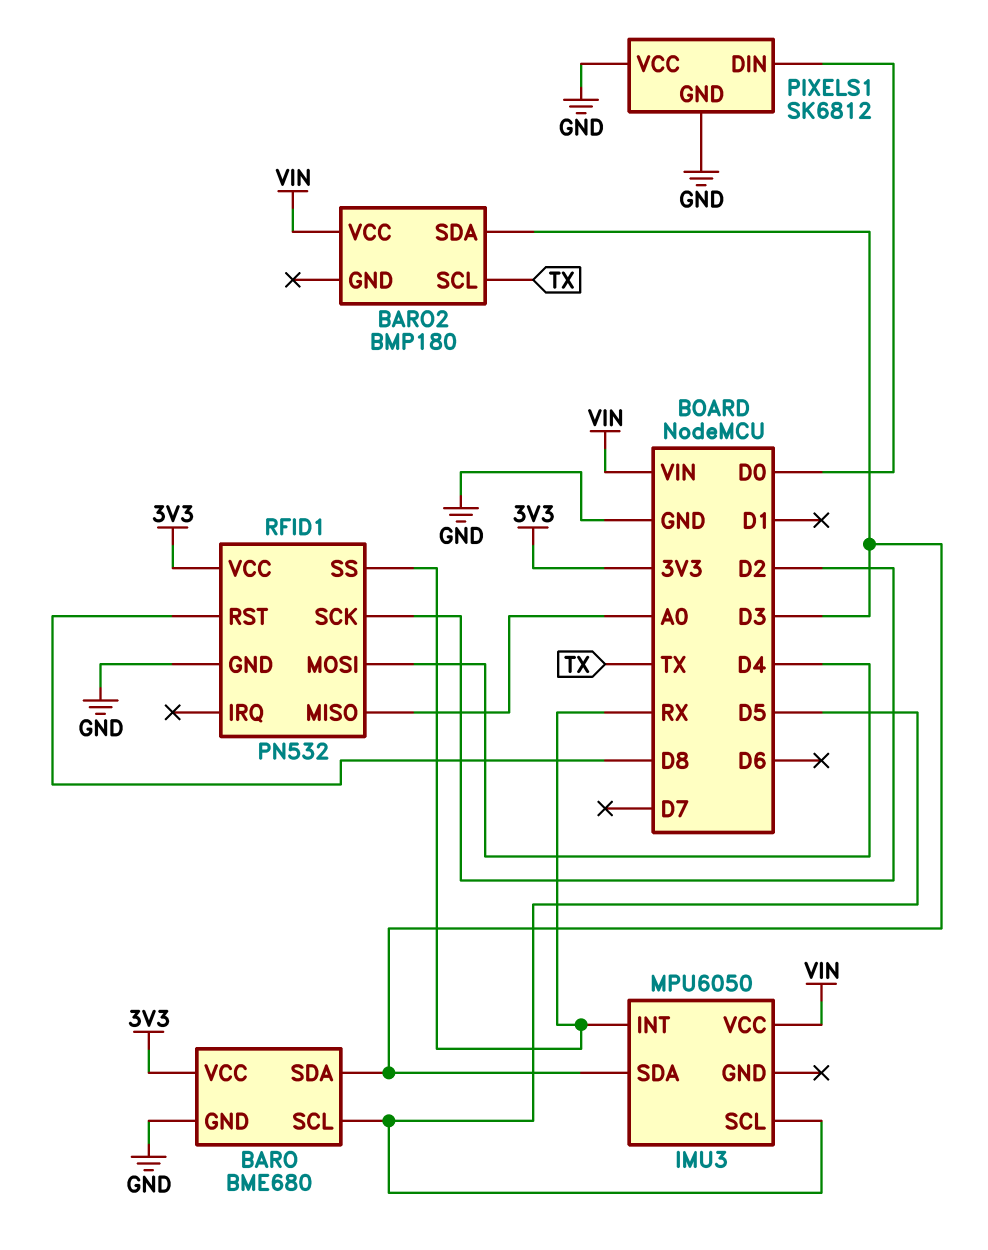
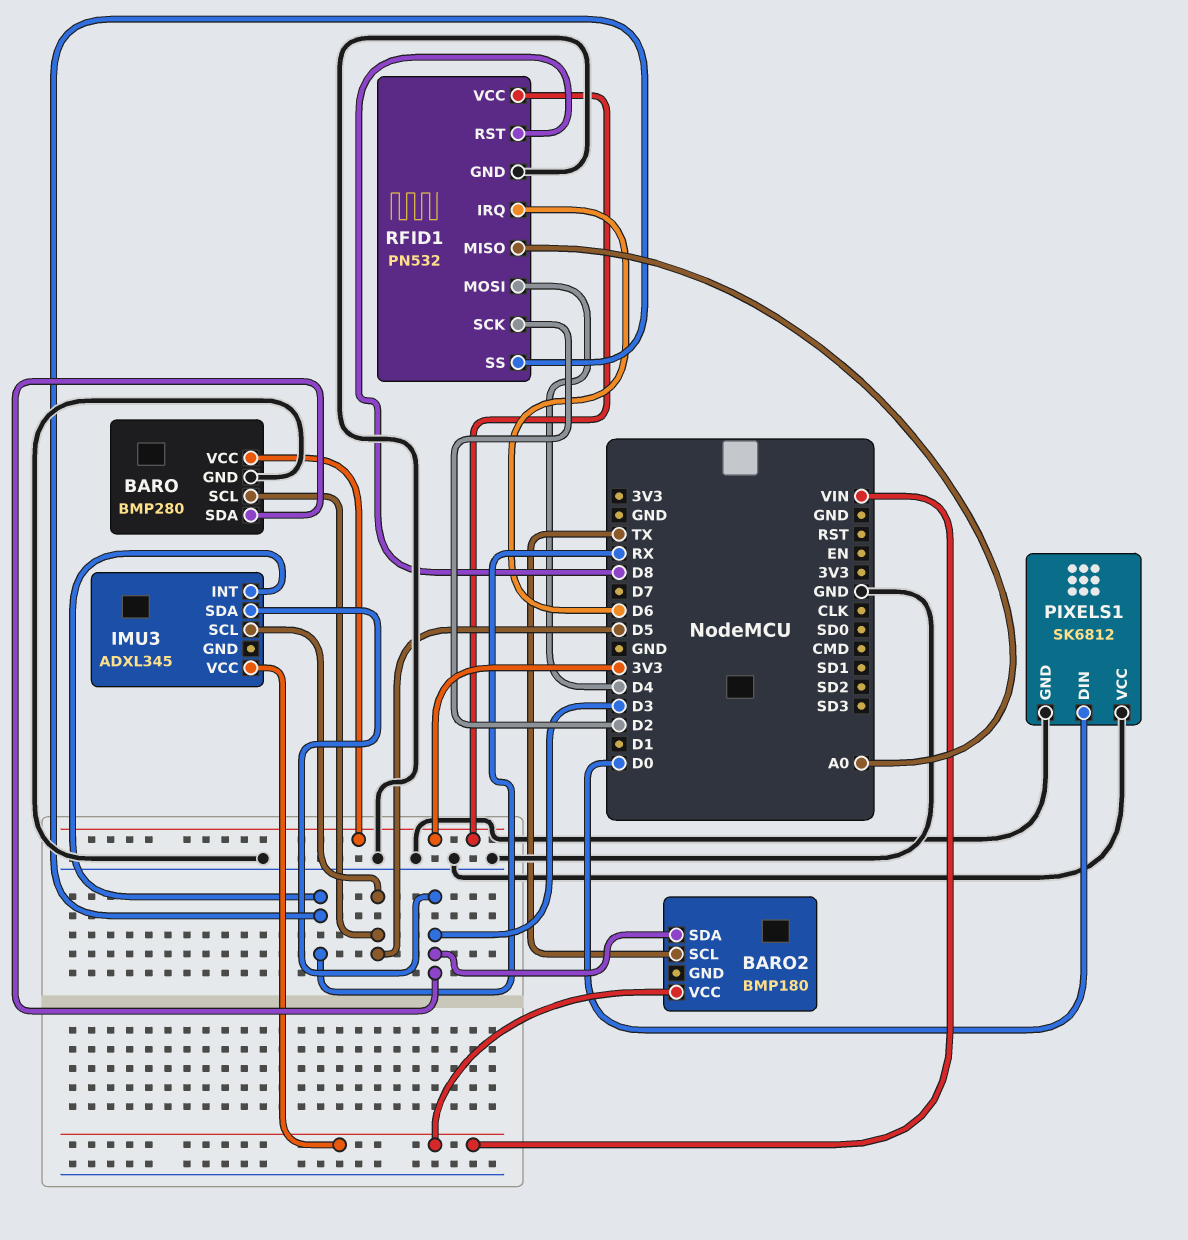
BARO: BME680 -> BMP280
IMU3: MPU6050 -> ADXL345
RFID1 pin IRQ: none -> D6

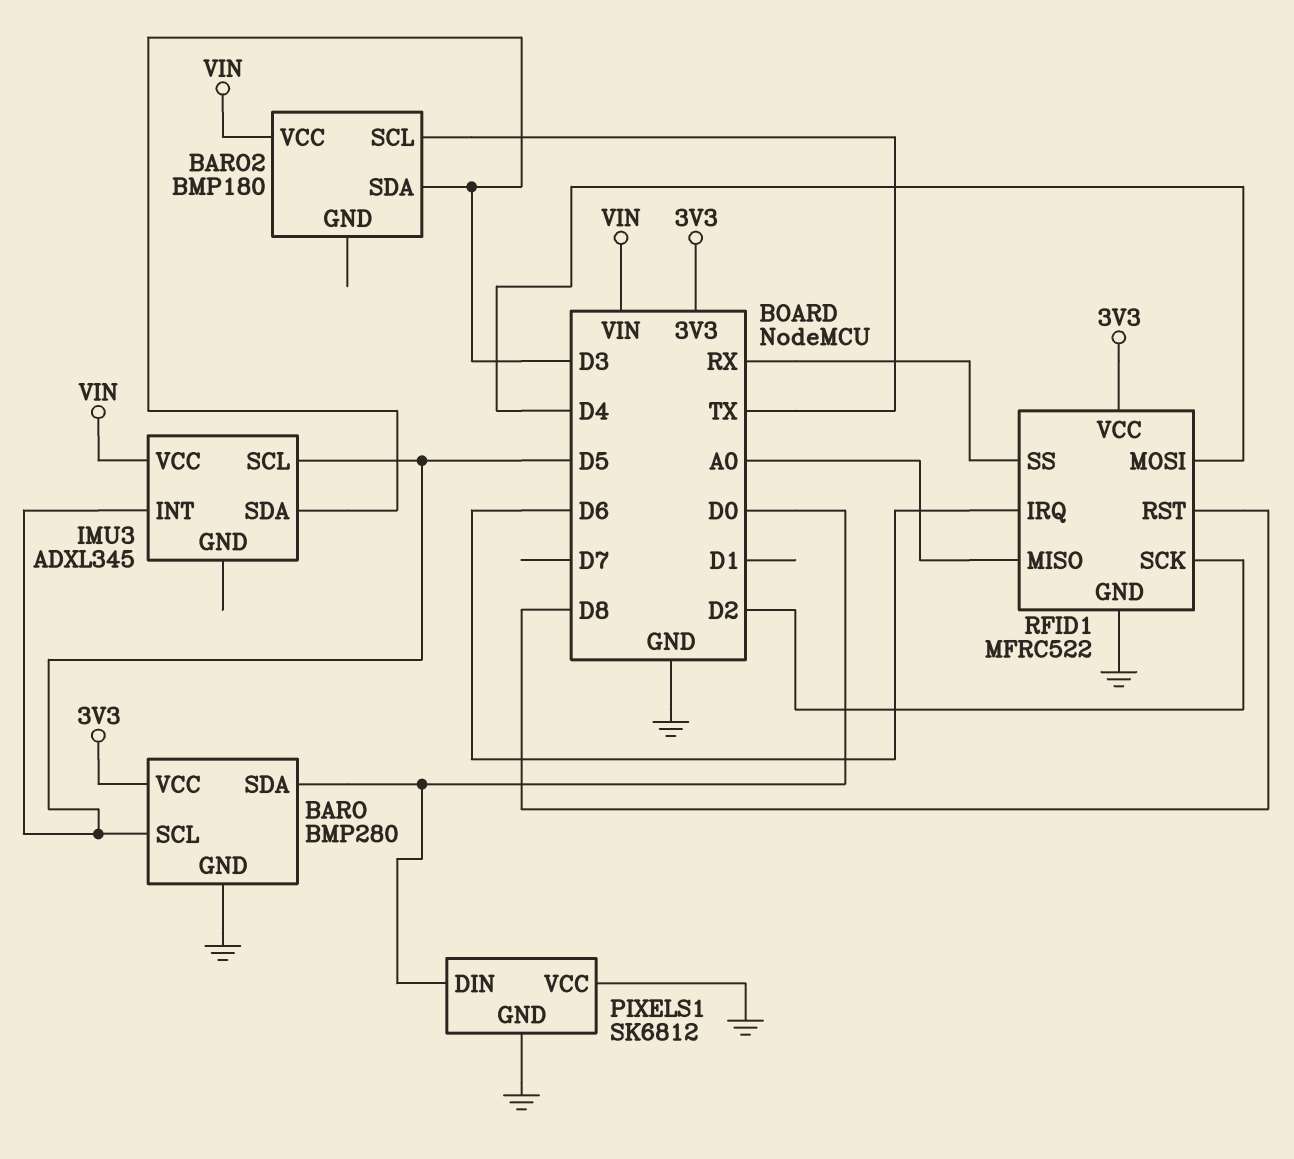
BARO pin SDA: D3 -> D0
IMU3 pin INT: RX -> D5
RFID1: PN532 -> MFRC522

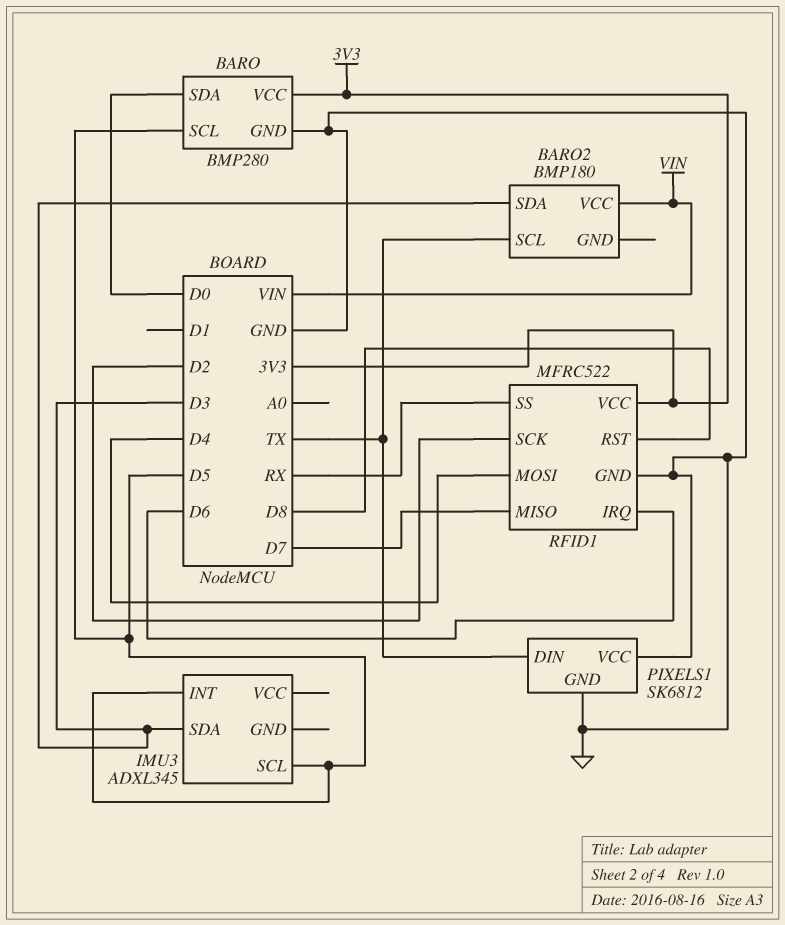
IMU3 pin VCC: VIN -> none
PIXELS1 pin DIN: D0 -> TX
RFID1 pin MISO: A0 -> D7

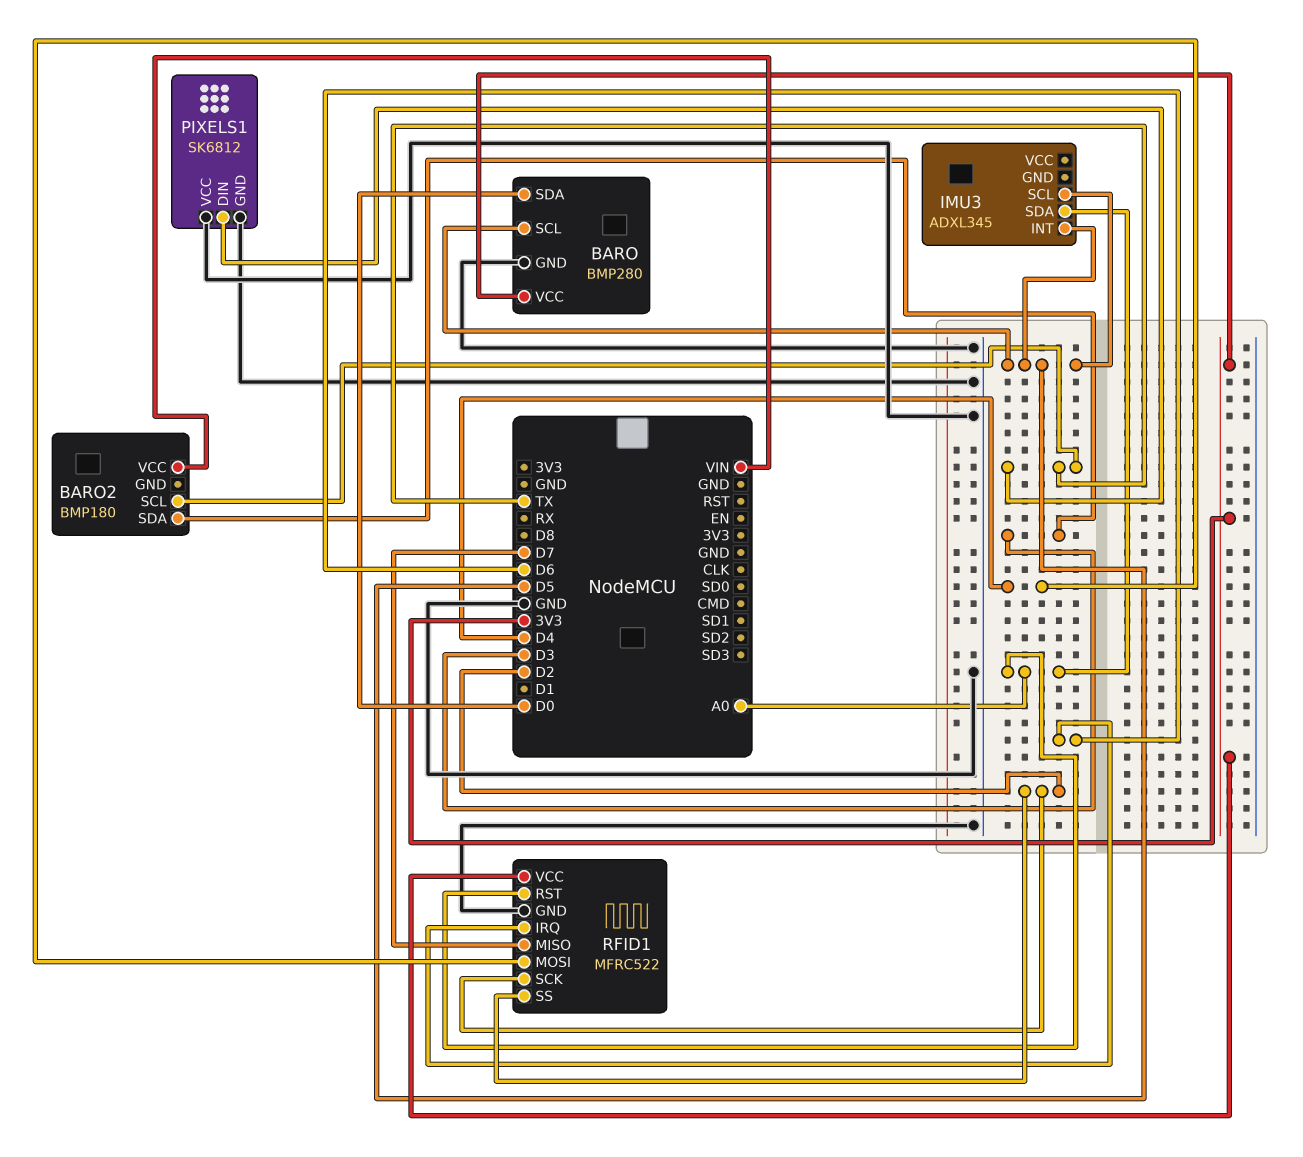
IMU3 pin SDA: D3 -> A0
RFID1 pin RST: D8 -> A0
RFID1 pin SS: RX -> D2

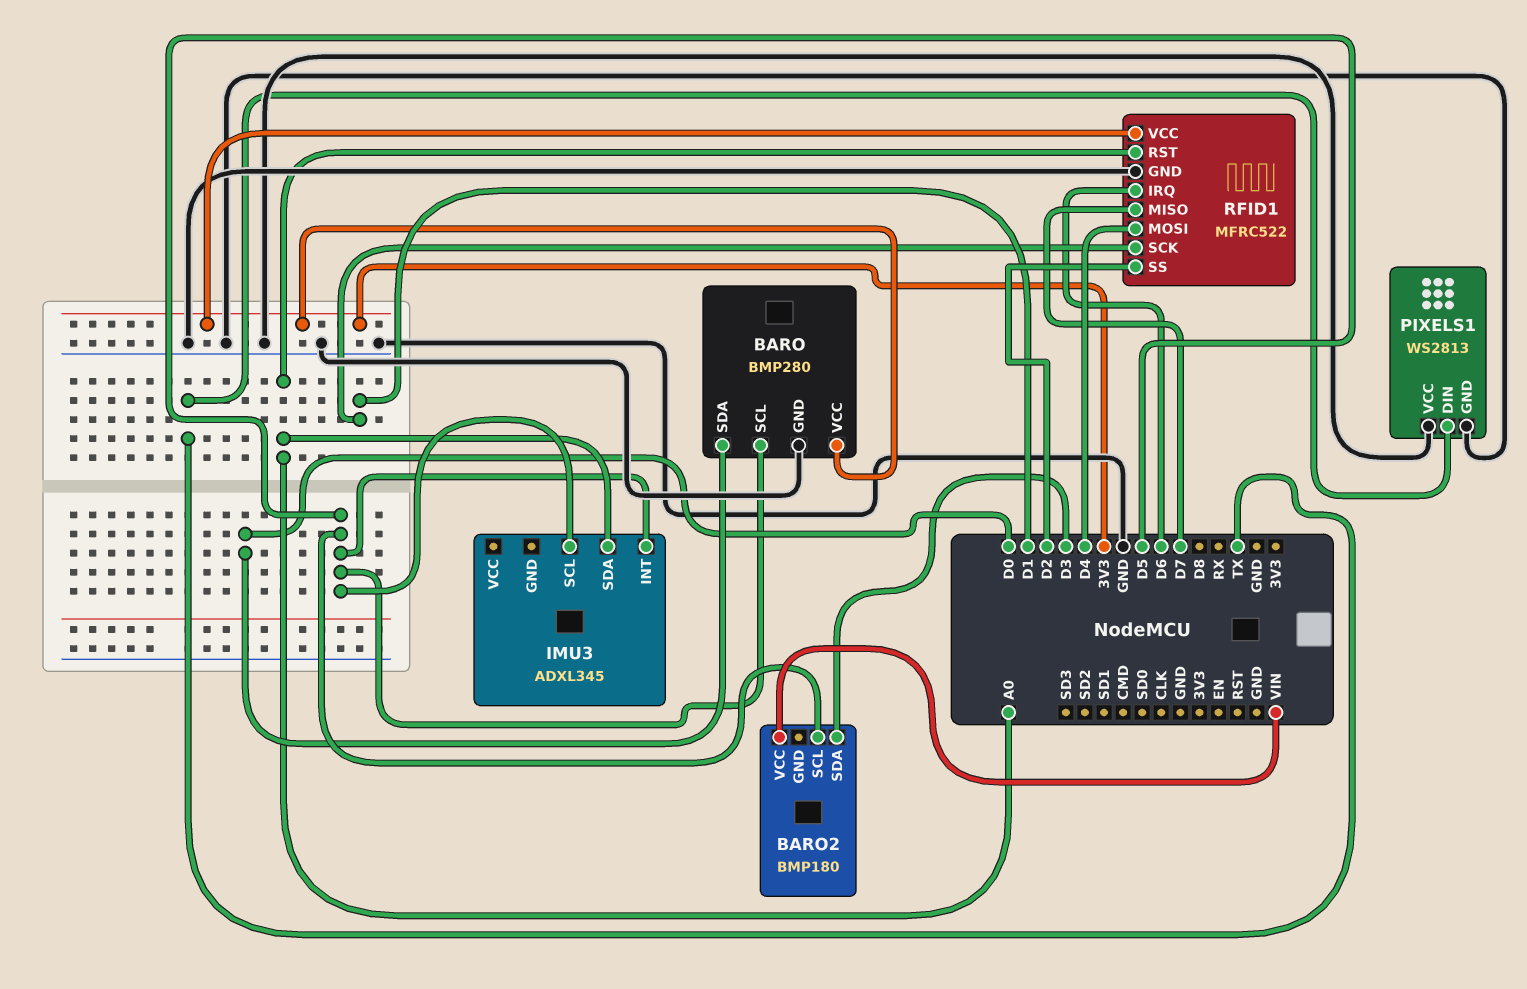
BARO2 pin SCL: TX -> D5
PIXELS1: SK6812 -> WS2813
RFID1 pin SCK: D2 -> D1

